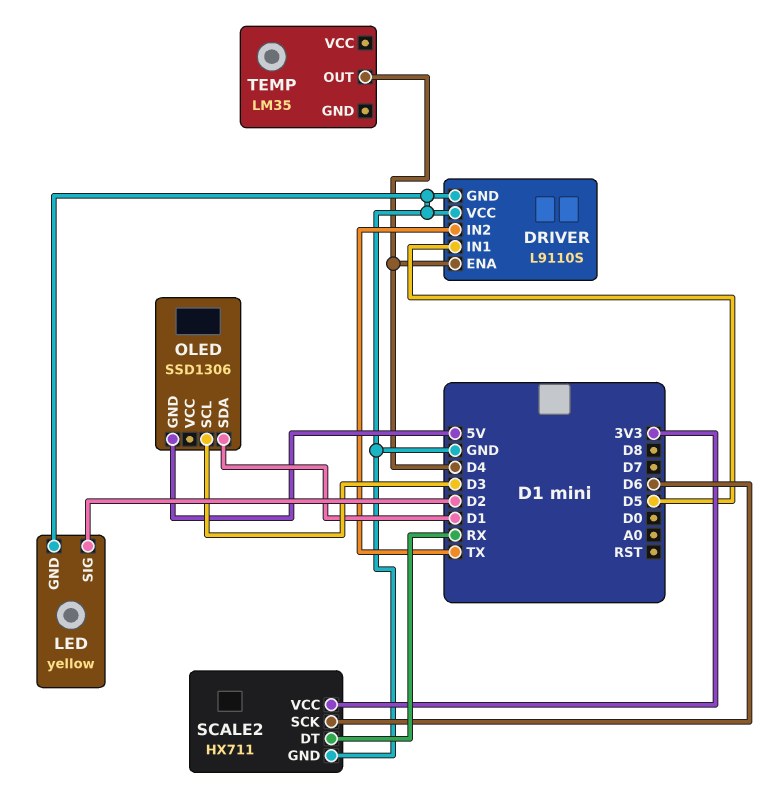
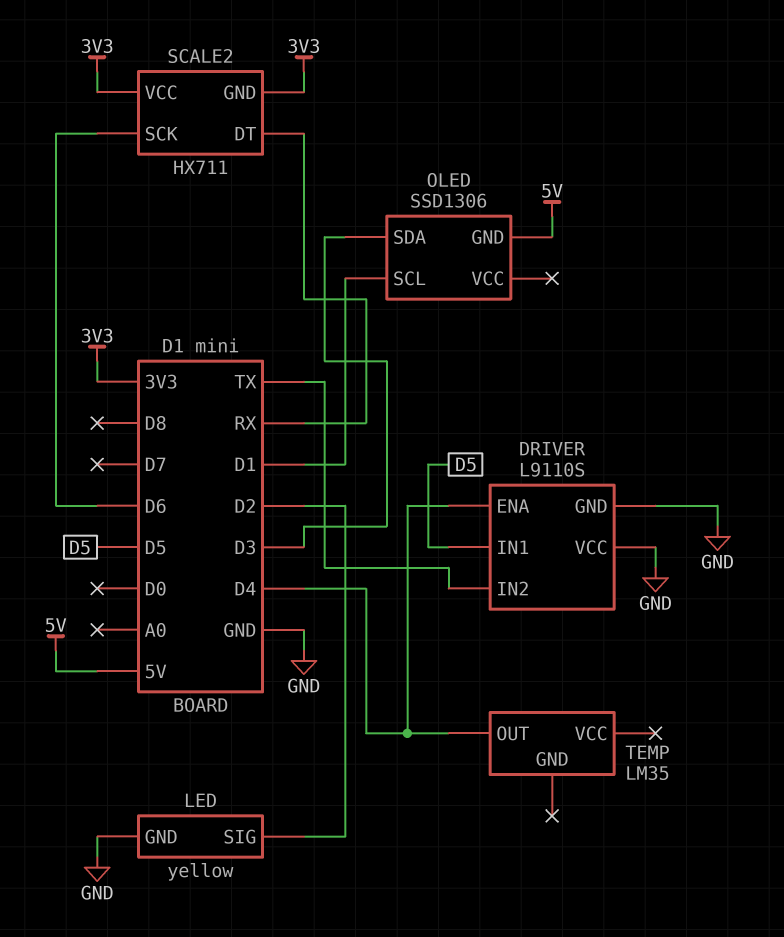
OLED pin SCL: D3 -> D1
OLED pin SDA: D1 -> D3
SCALE2 pin GND: GND -> 3V3

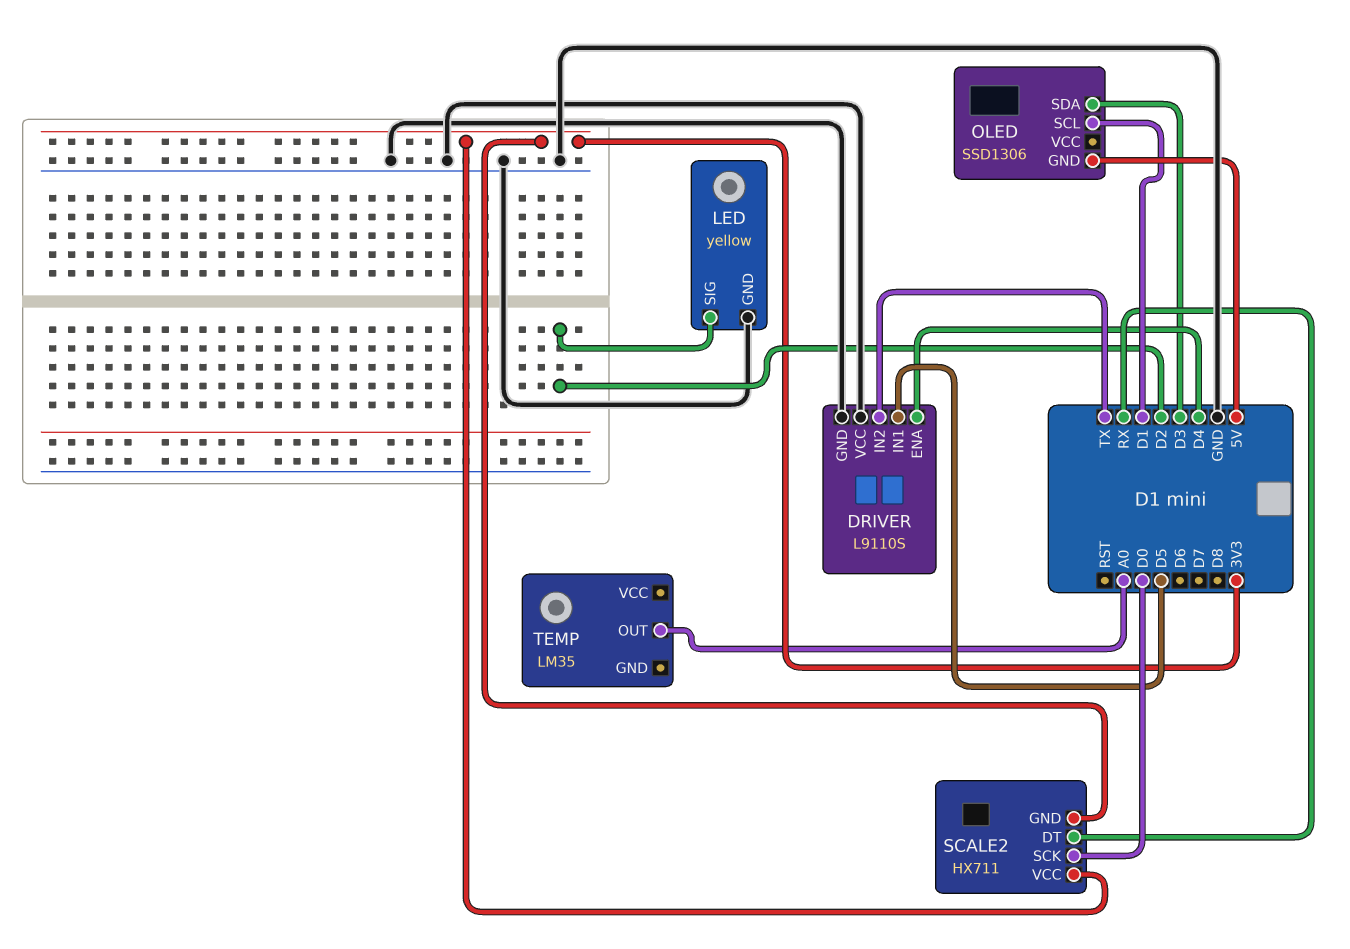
SCALE2 pin SCK: D6 -> D0
TEMP pin OUT: D4 -> A0

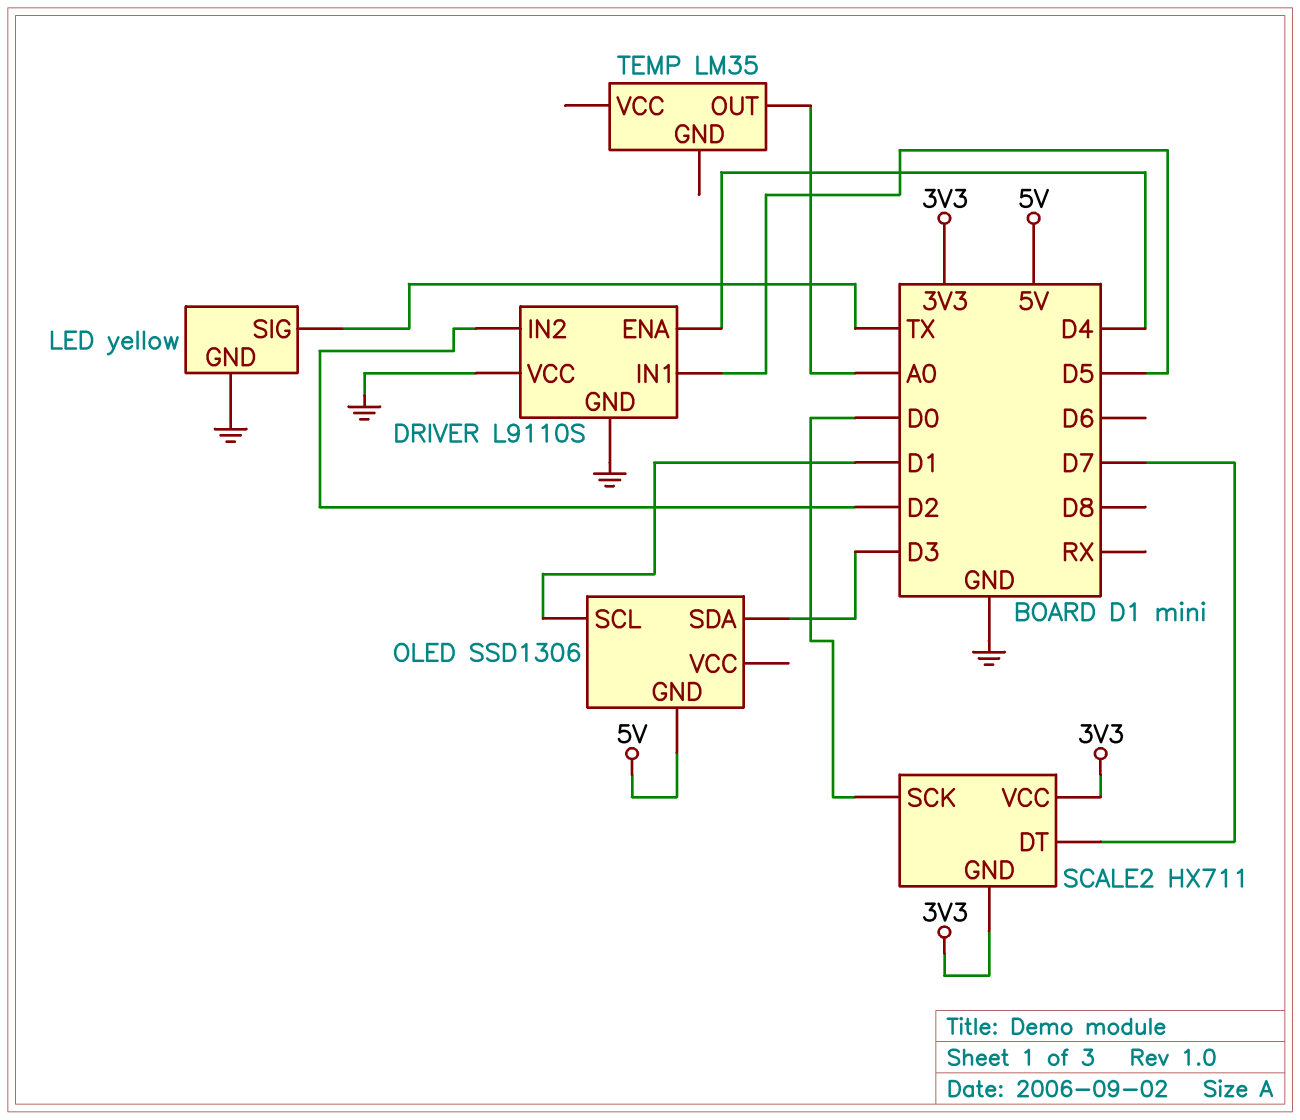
DRIVER pin IN2: TX -> D2
LED pin SIG: D2 -> TX
SCALE2 pin DT: RX -> D7

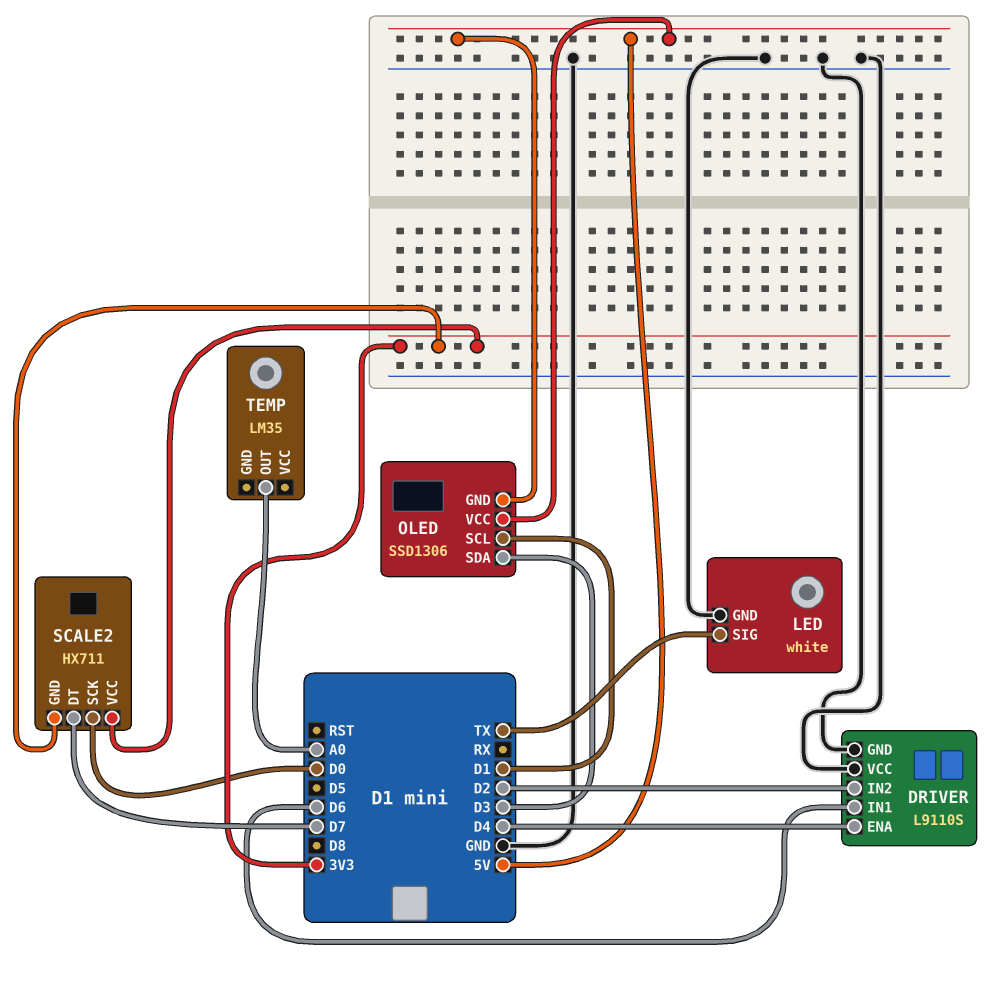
DRIVER pin IN1: D5 -> D6
LED: yellow -> white
OLED pin VCC: none -> 5V

